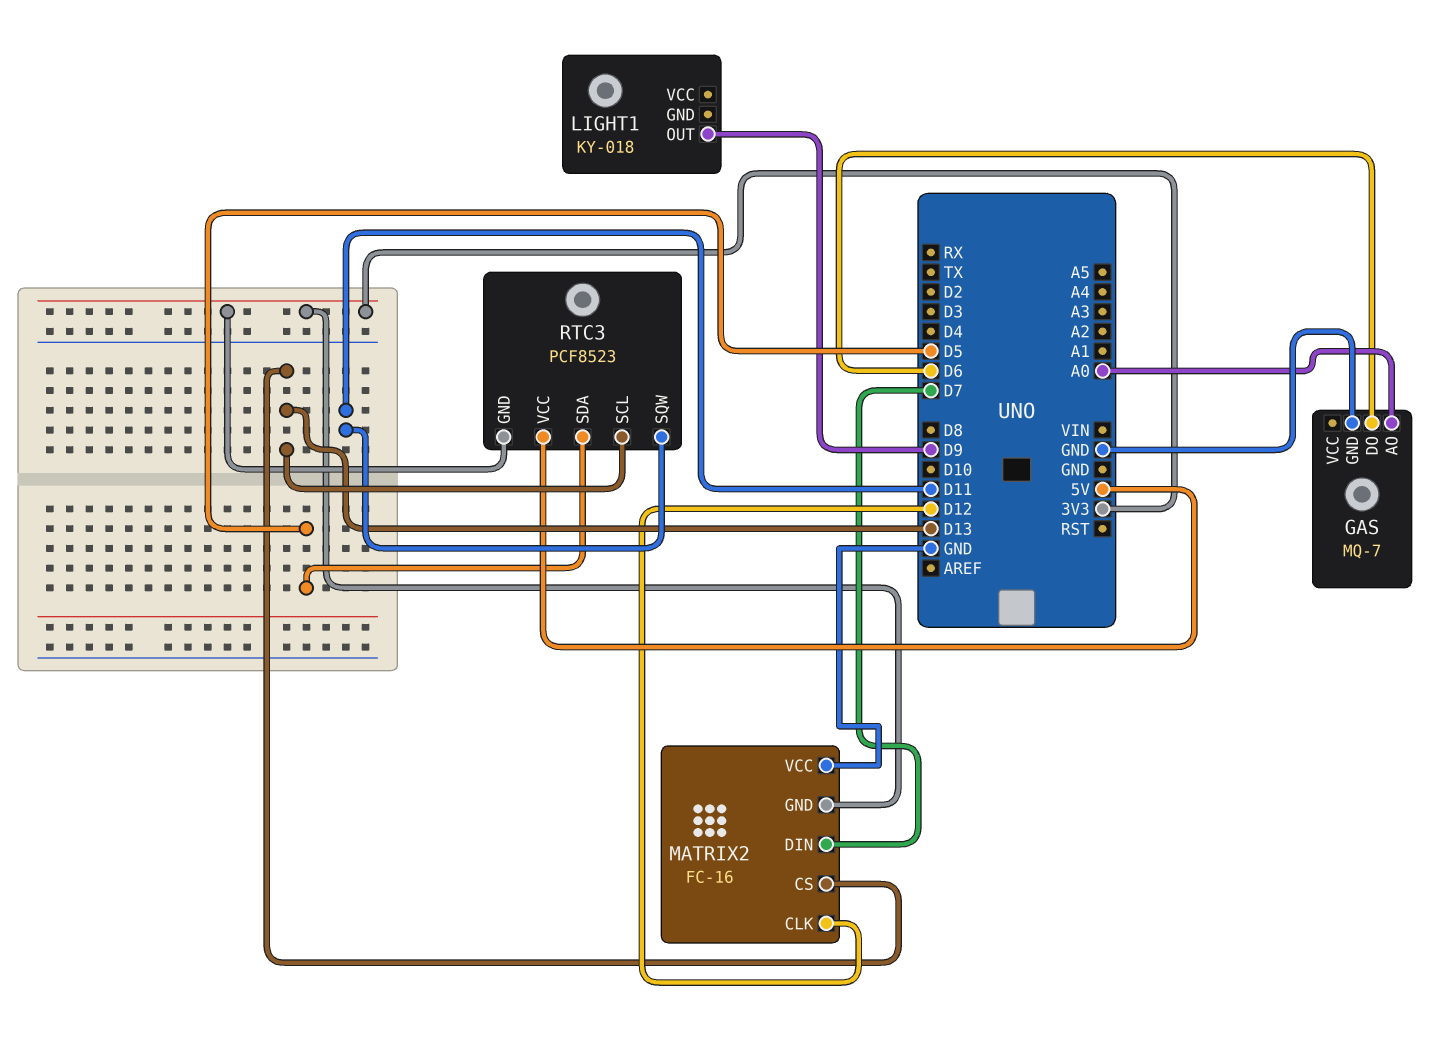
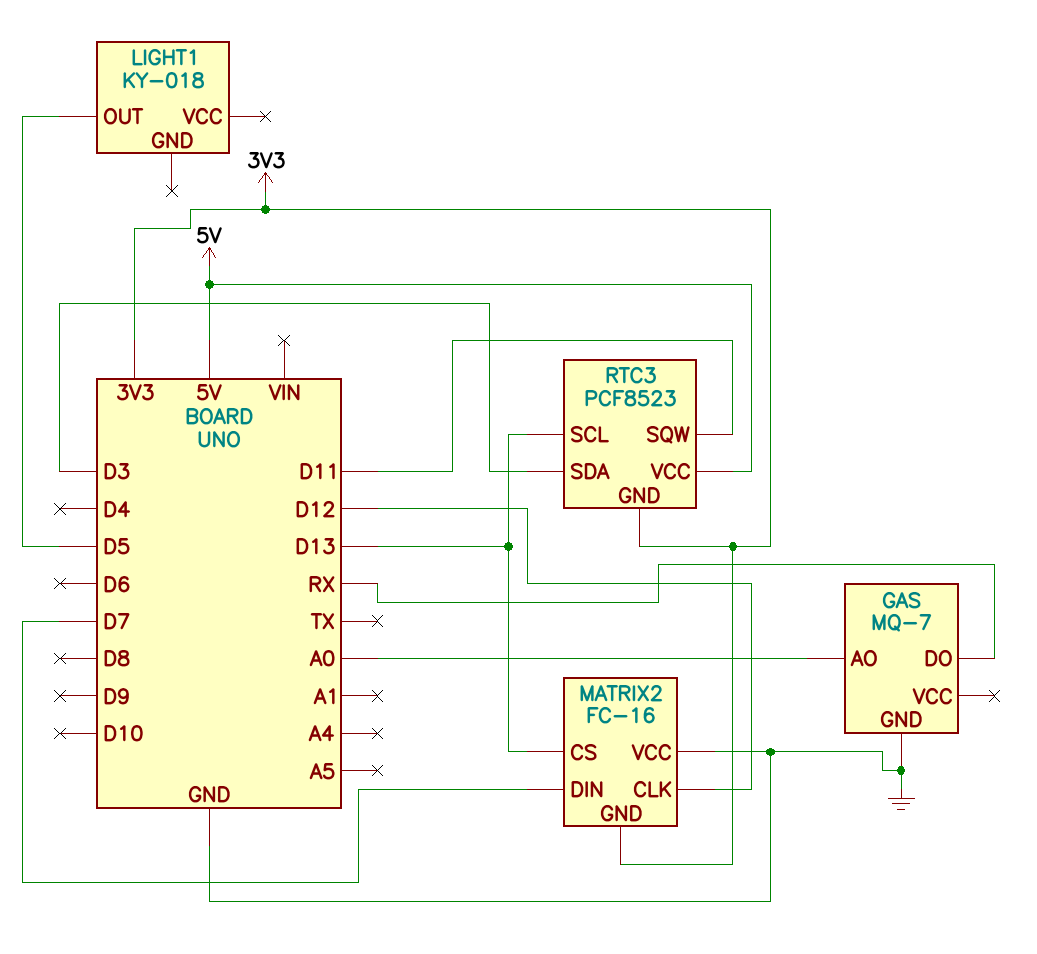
GAS pin DO: D6 -> RX
LIGHT1 pin OUT: D9 -> D5
RTC3 pin SDA: D5 -> D3

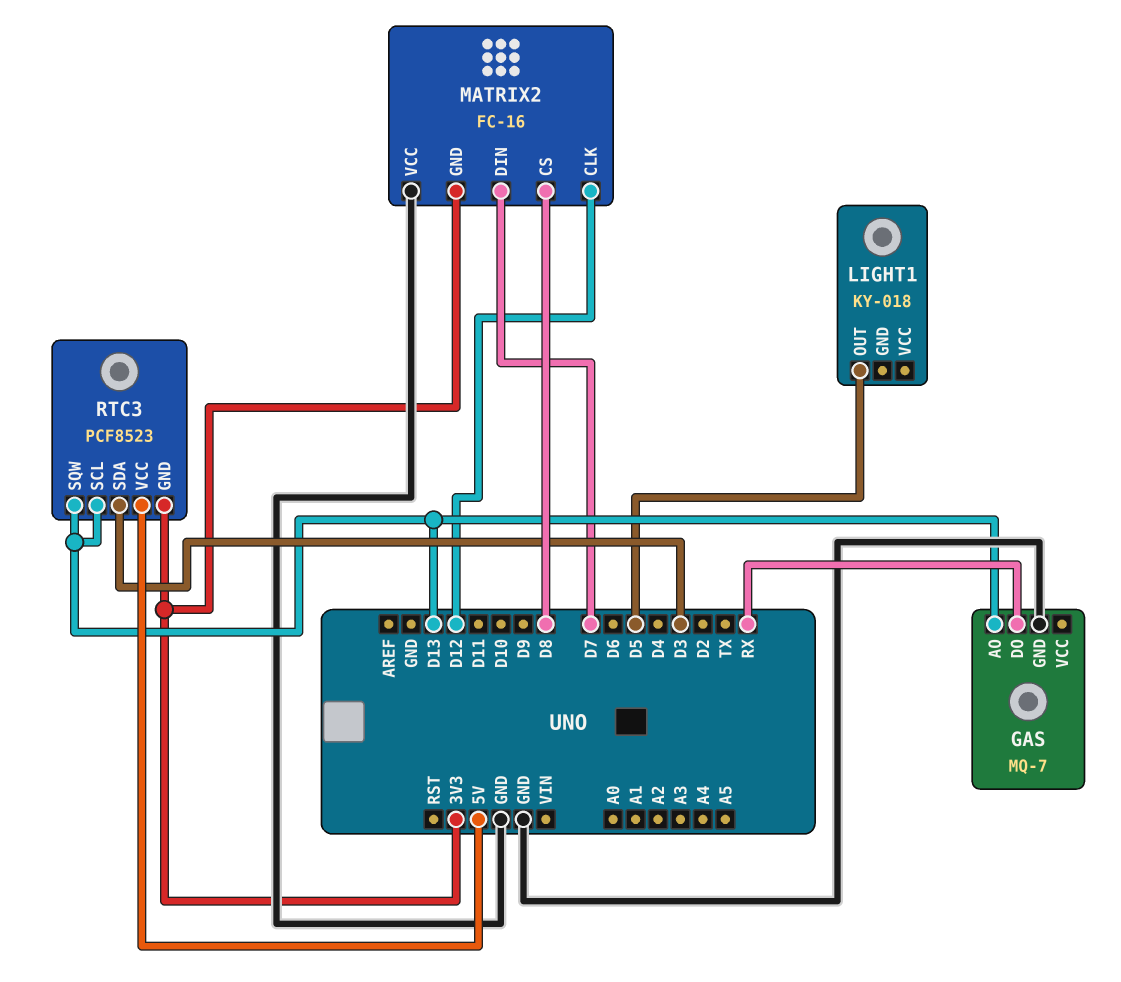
GAS pin AO: A0 -> D13
MATRIX2 pin CS: D13 -> D8
RTC3 pin SQW: D11 -> D13

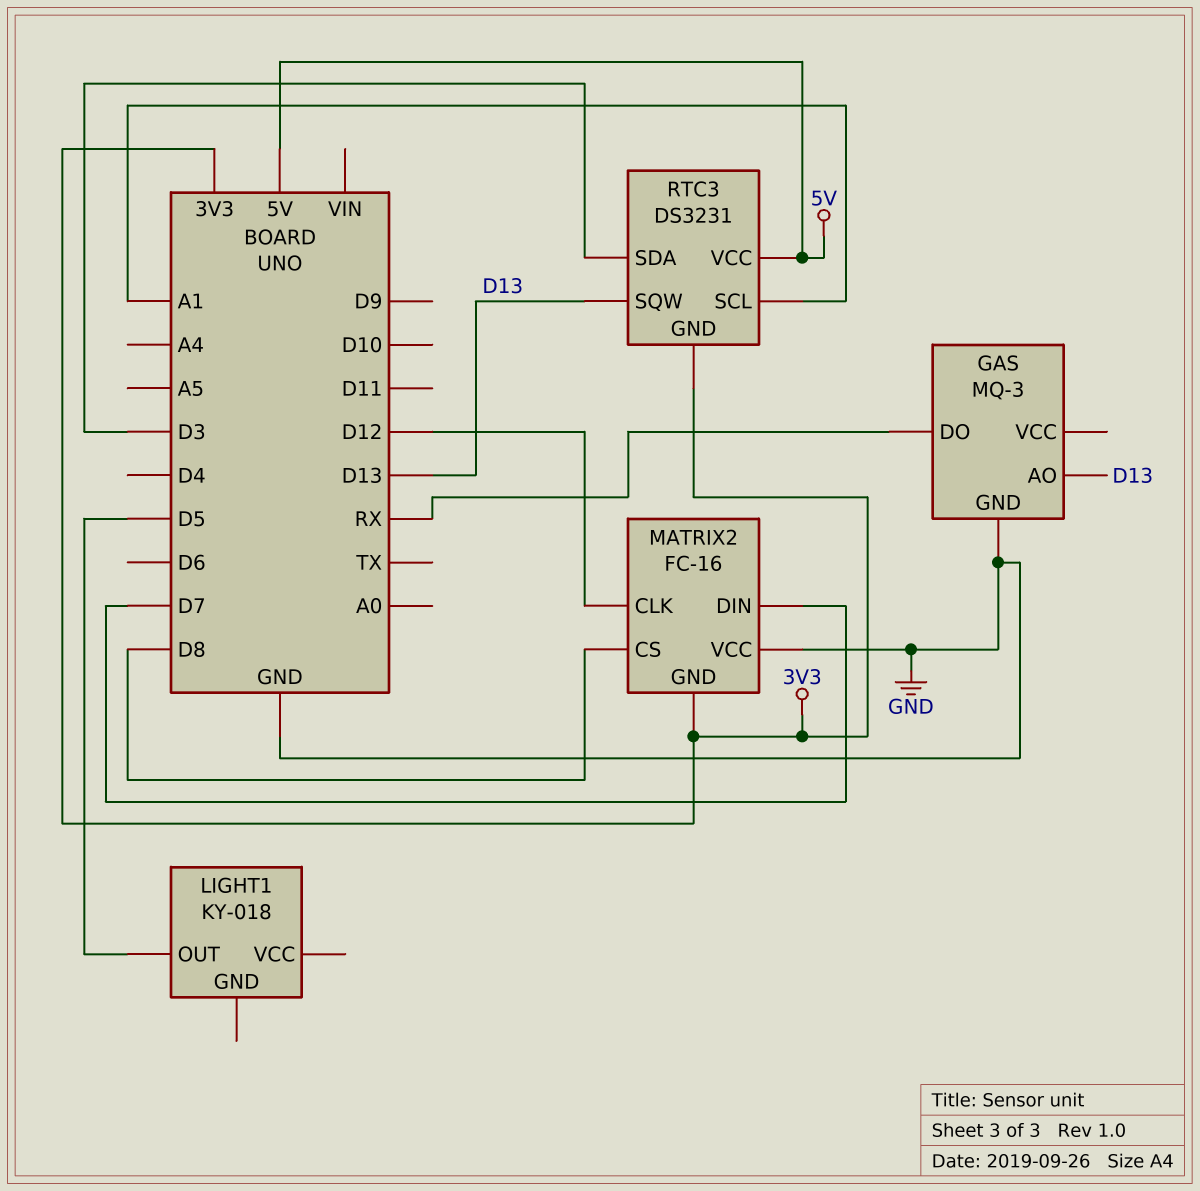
GAS: MQ-7 -> MQ-3
RTC3: PCF8523 -> DS3231
RTC3 pin SCL: D13 -> A1

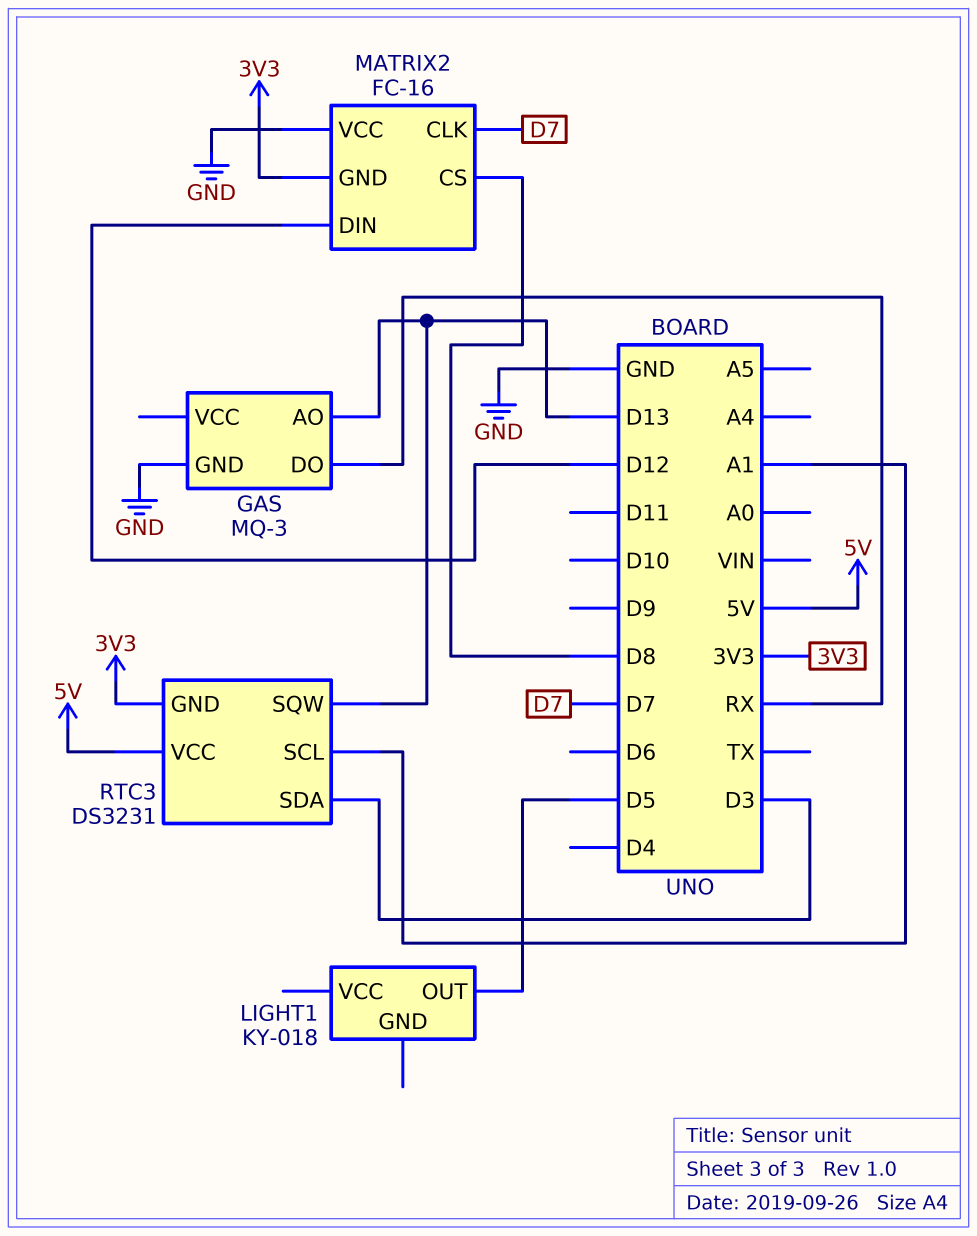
MATRIX2 pin CLK: D12 -> D7
MATRIX2 pin DIN: D7 -> D12

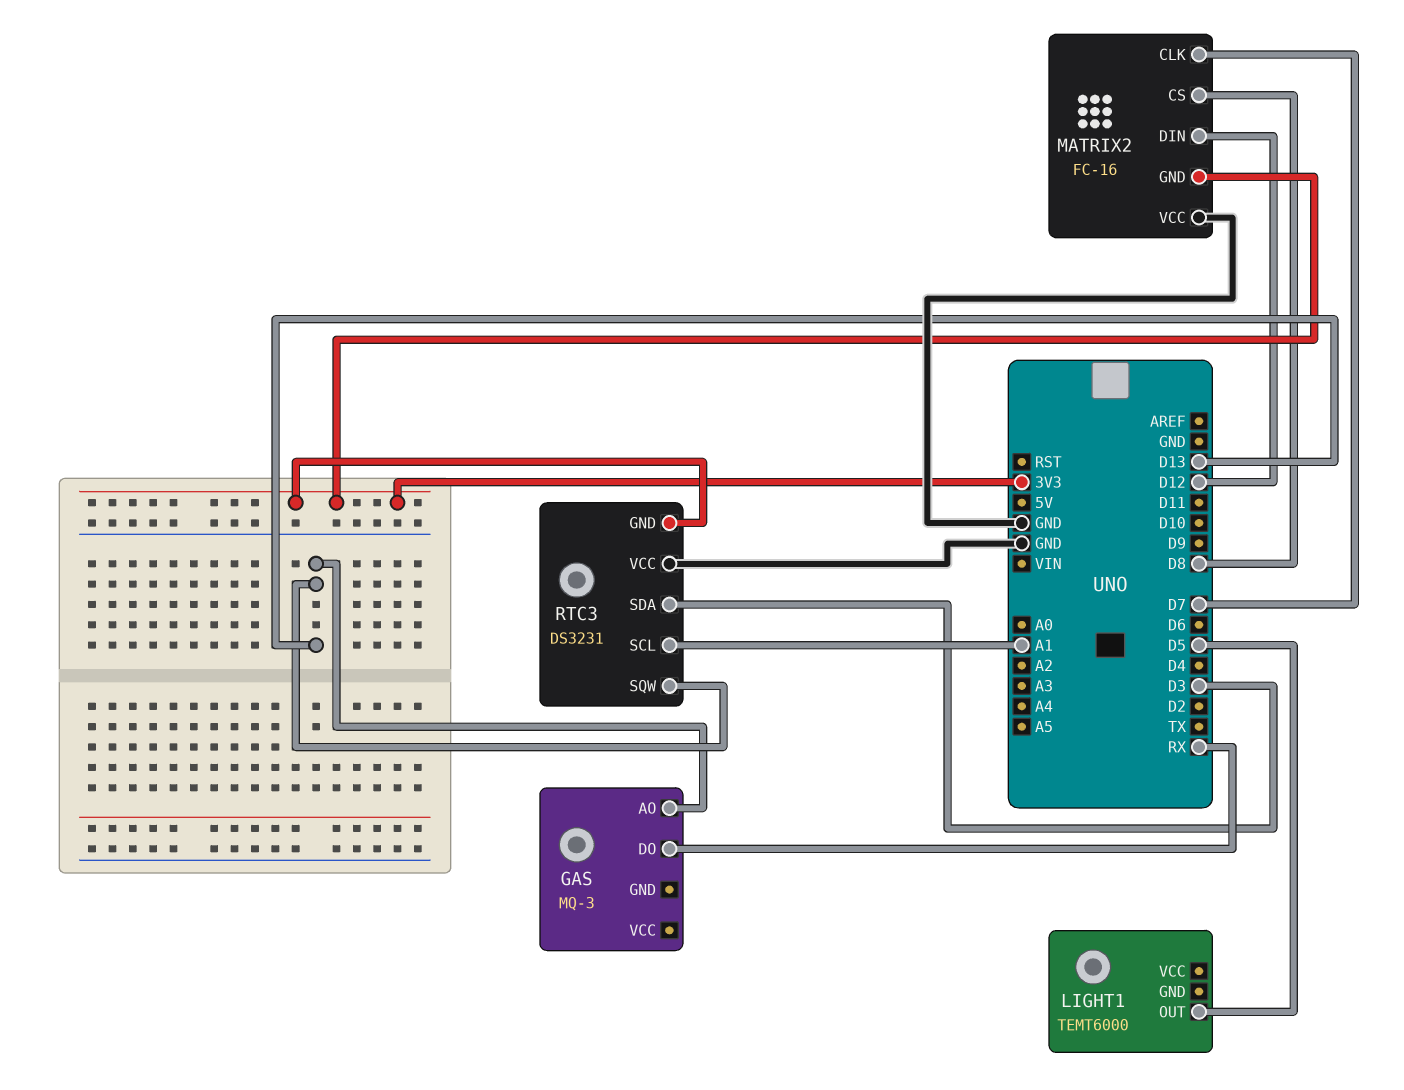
GAS pin GND: GND -> none
LIGHT1: KY-018 -> TEMT6000
RTC3 pin VCC: 5V -> GND

